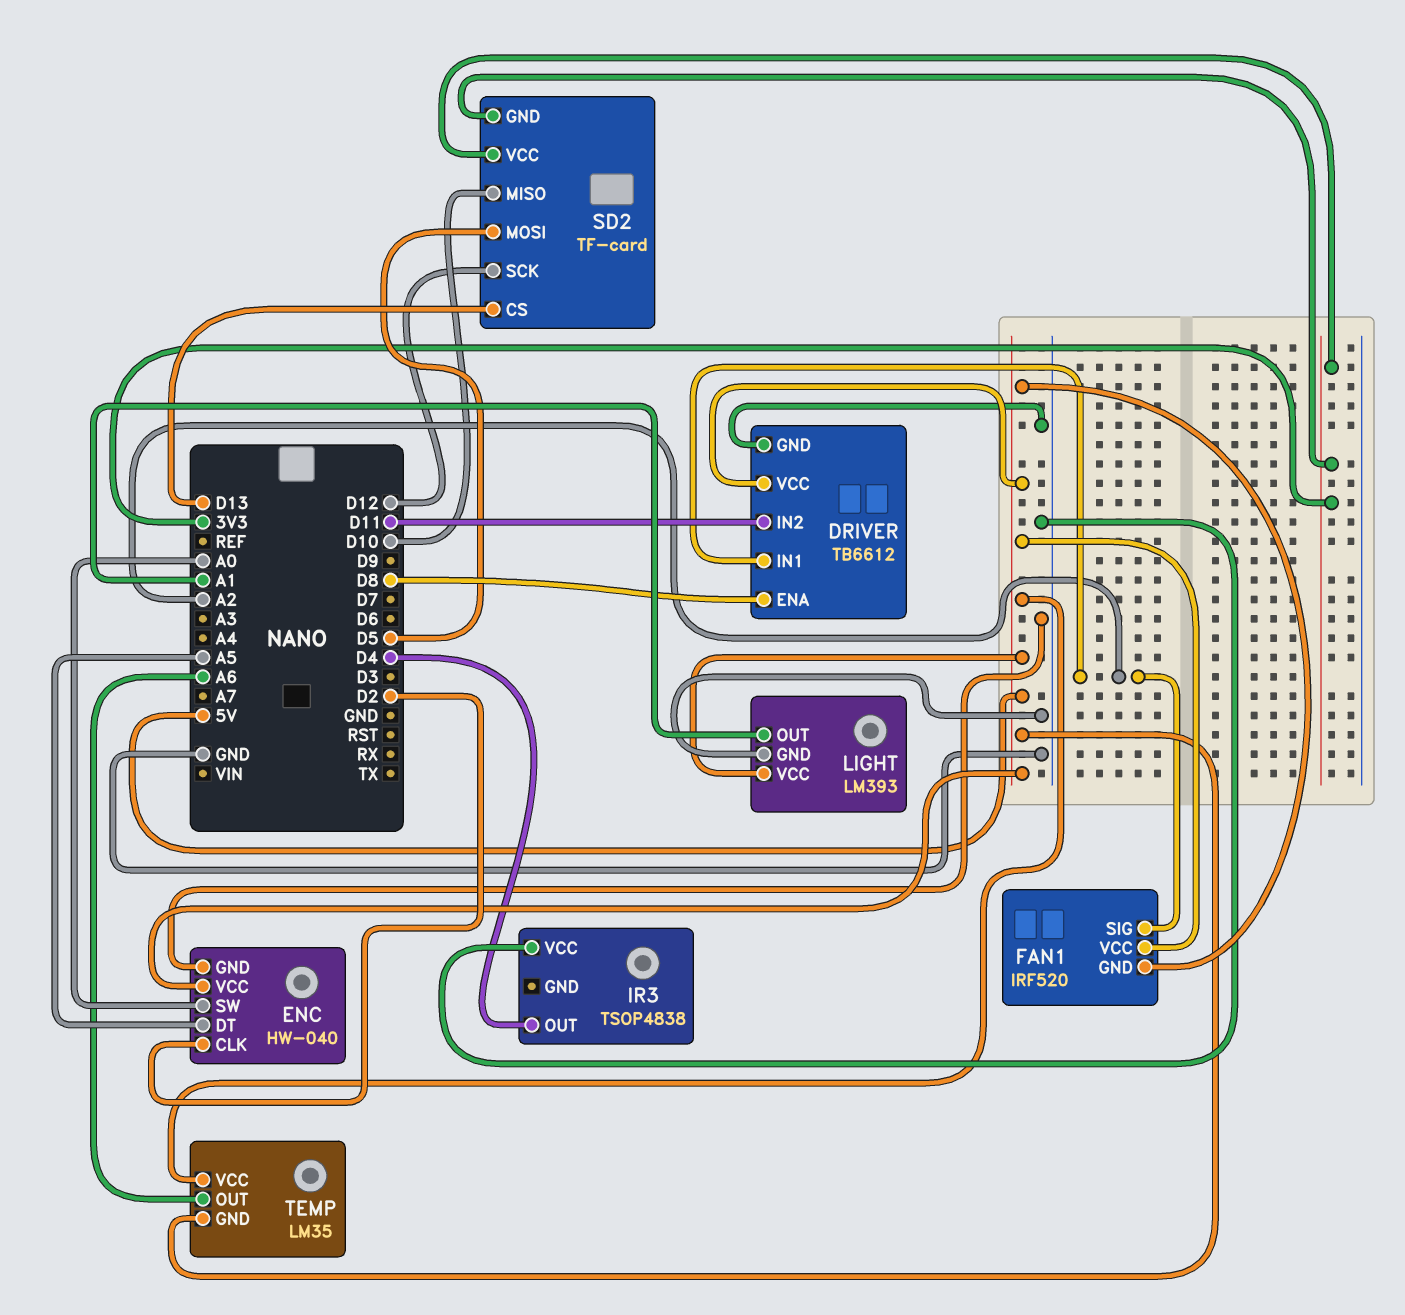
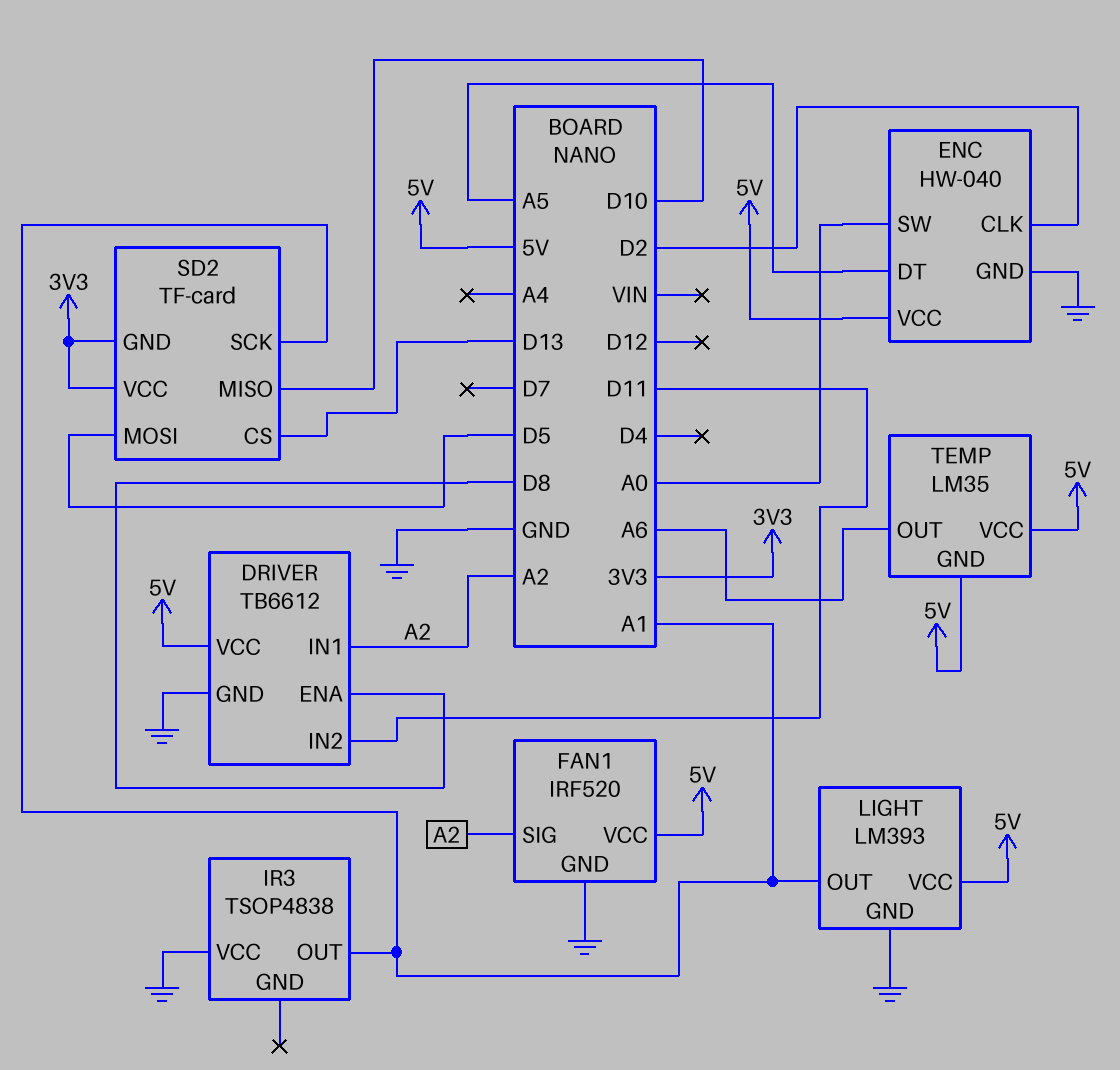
FAN1 pin GND: 5V -> GND
IR3 pin OUT: D4 -> A1
SD2 pin SCK: D12 -> A1

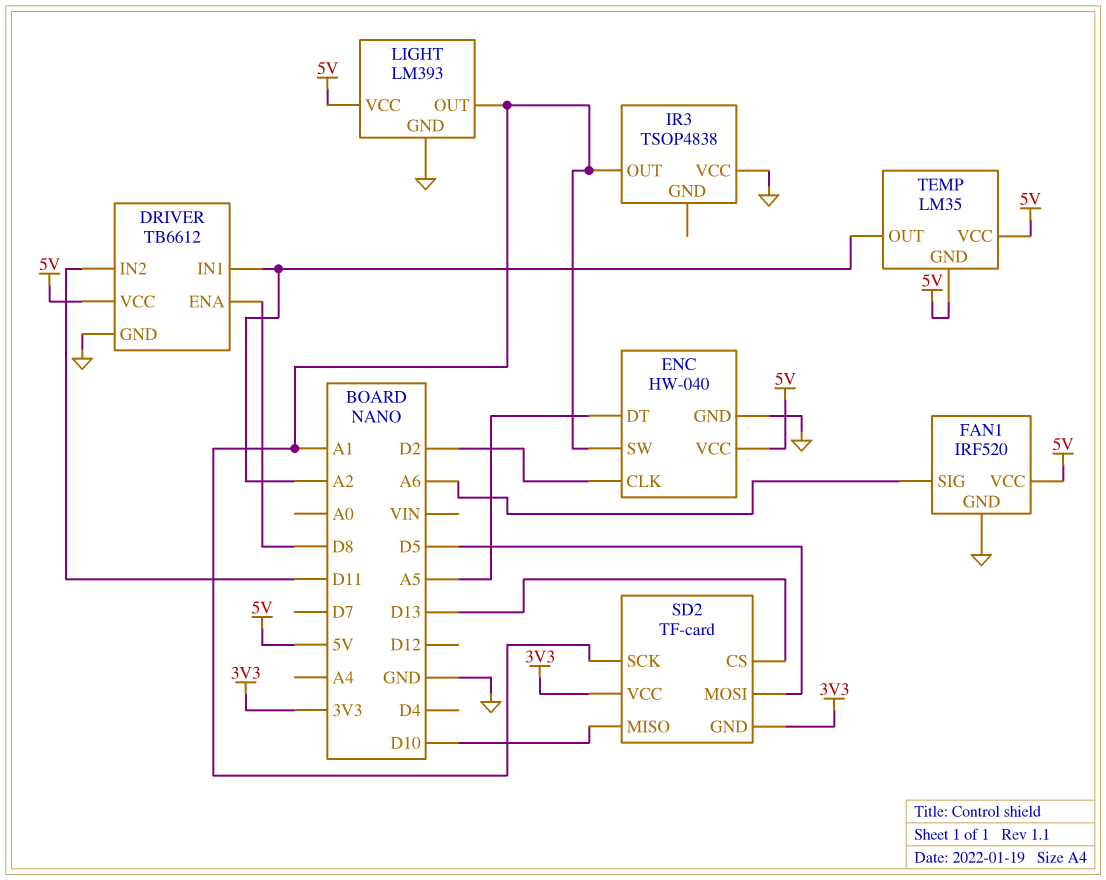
ENC pin SW: A0 -> A1
FAN1 pin SIG: A2 -> A6
TEMP pin OUT: A6 -> A2

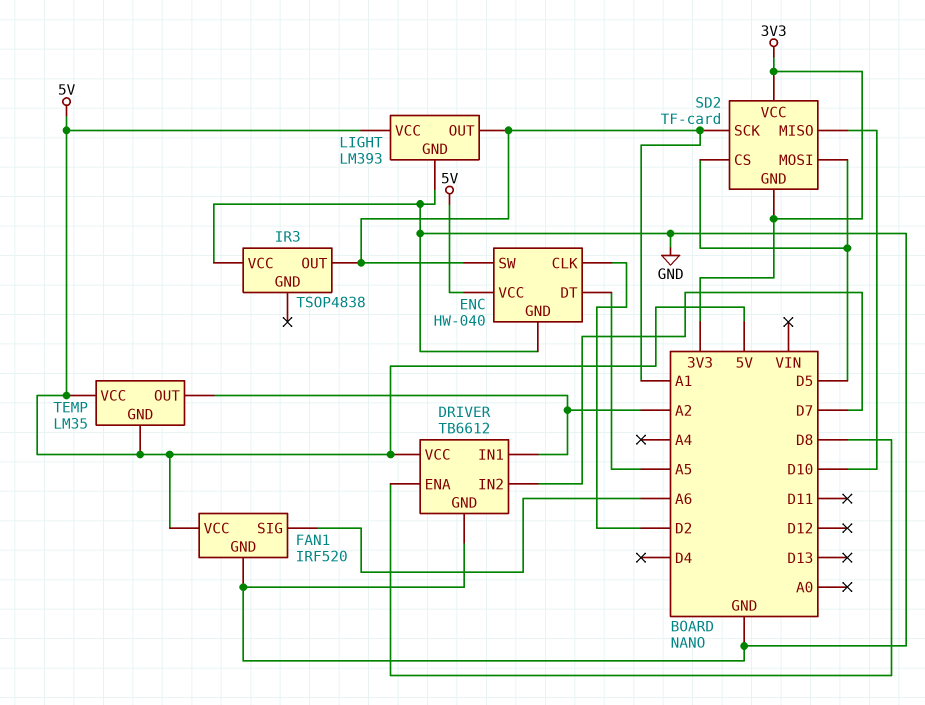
DRIVER pin IN2: D11 -> D7
SD2 pin CS: D13 -> D5

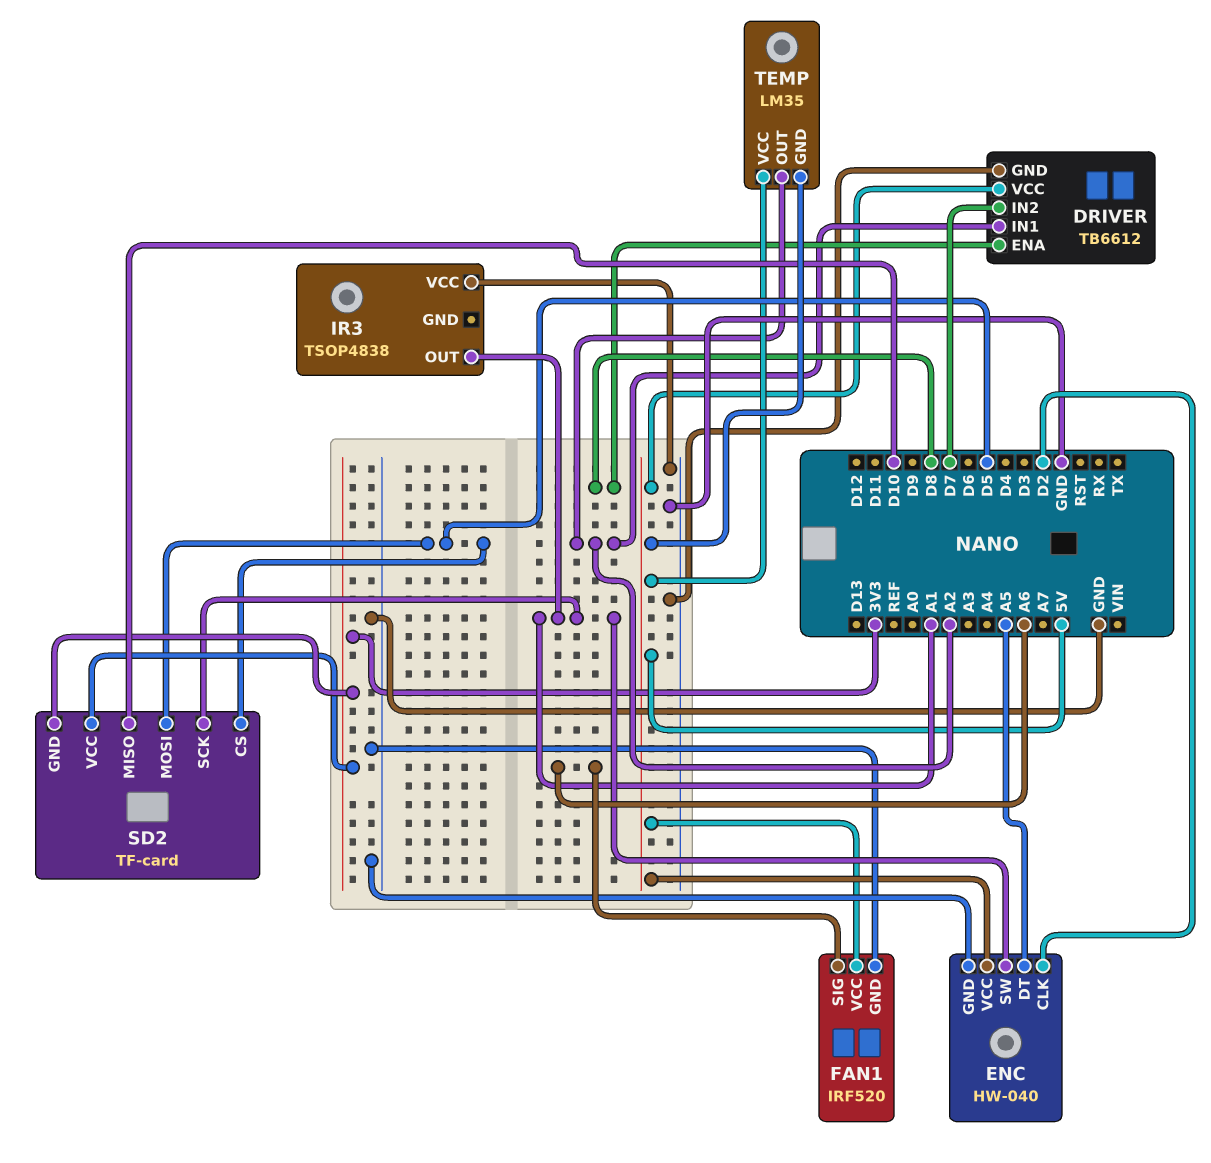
LIGHT: LM393 -> none
LIGHT pin GND: GND -> none
LIGHT pin OUT: A1 -> none
LIGHT pin VCC: 5V -> none

